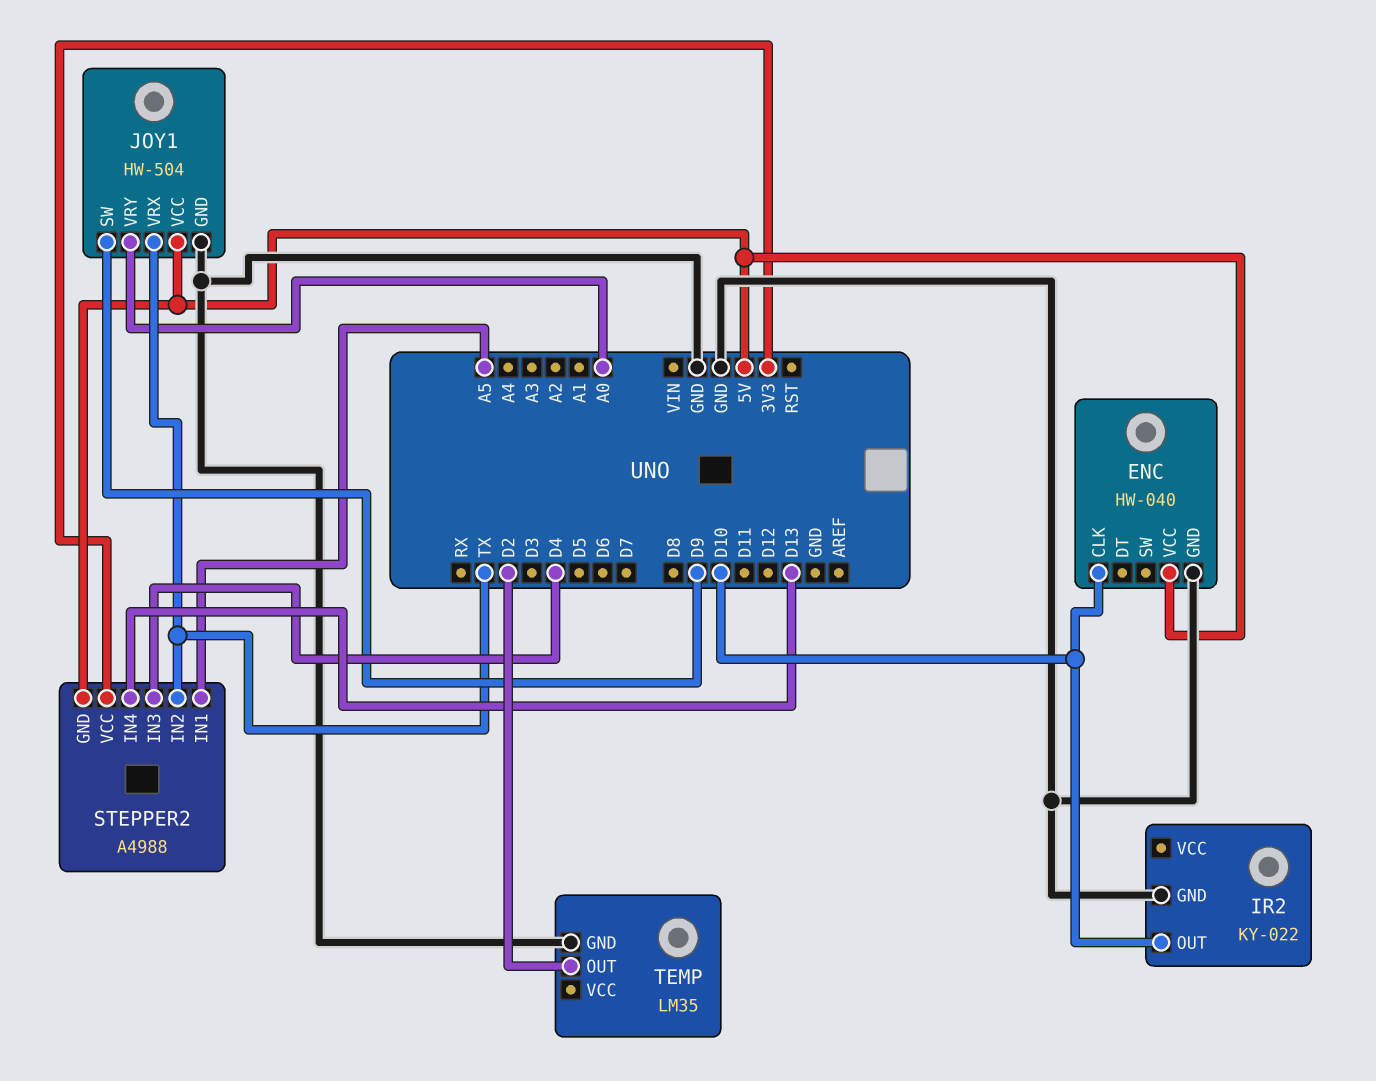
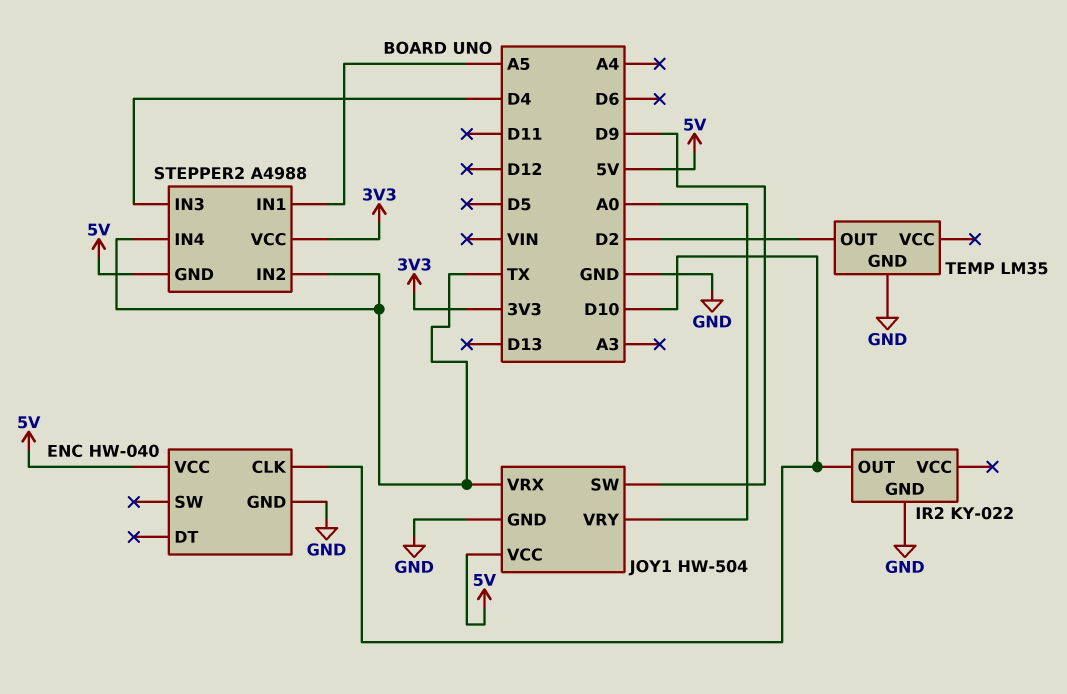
STEPPER2 pin IN4: D13 -> TX

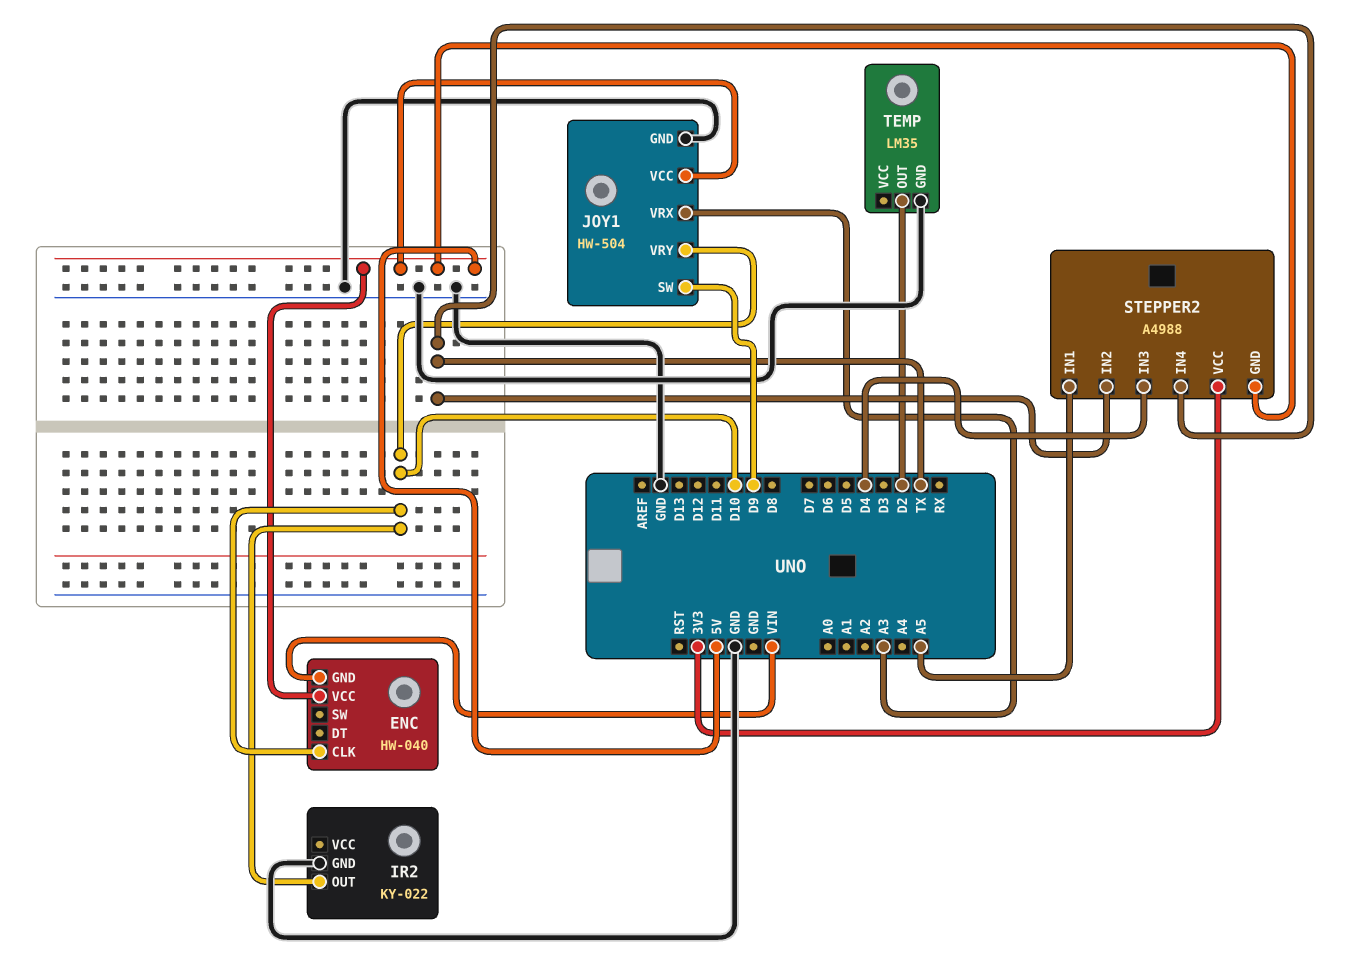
ENC pin GND: GND -> VIN
JOY1 pin VRX: TX -> A3
JOY1 pin VRY: A0 -> D10

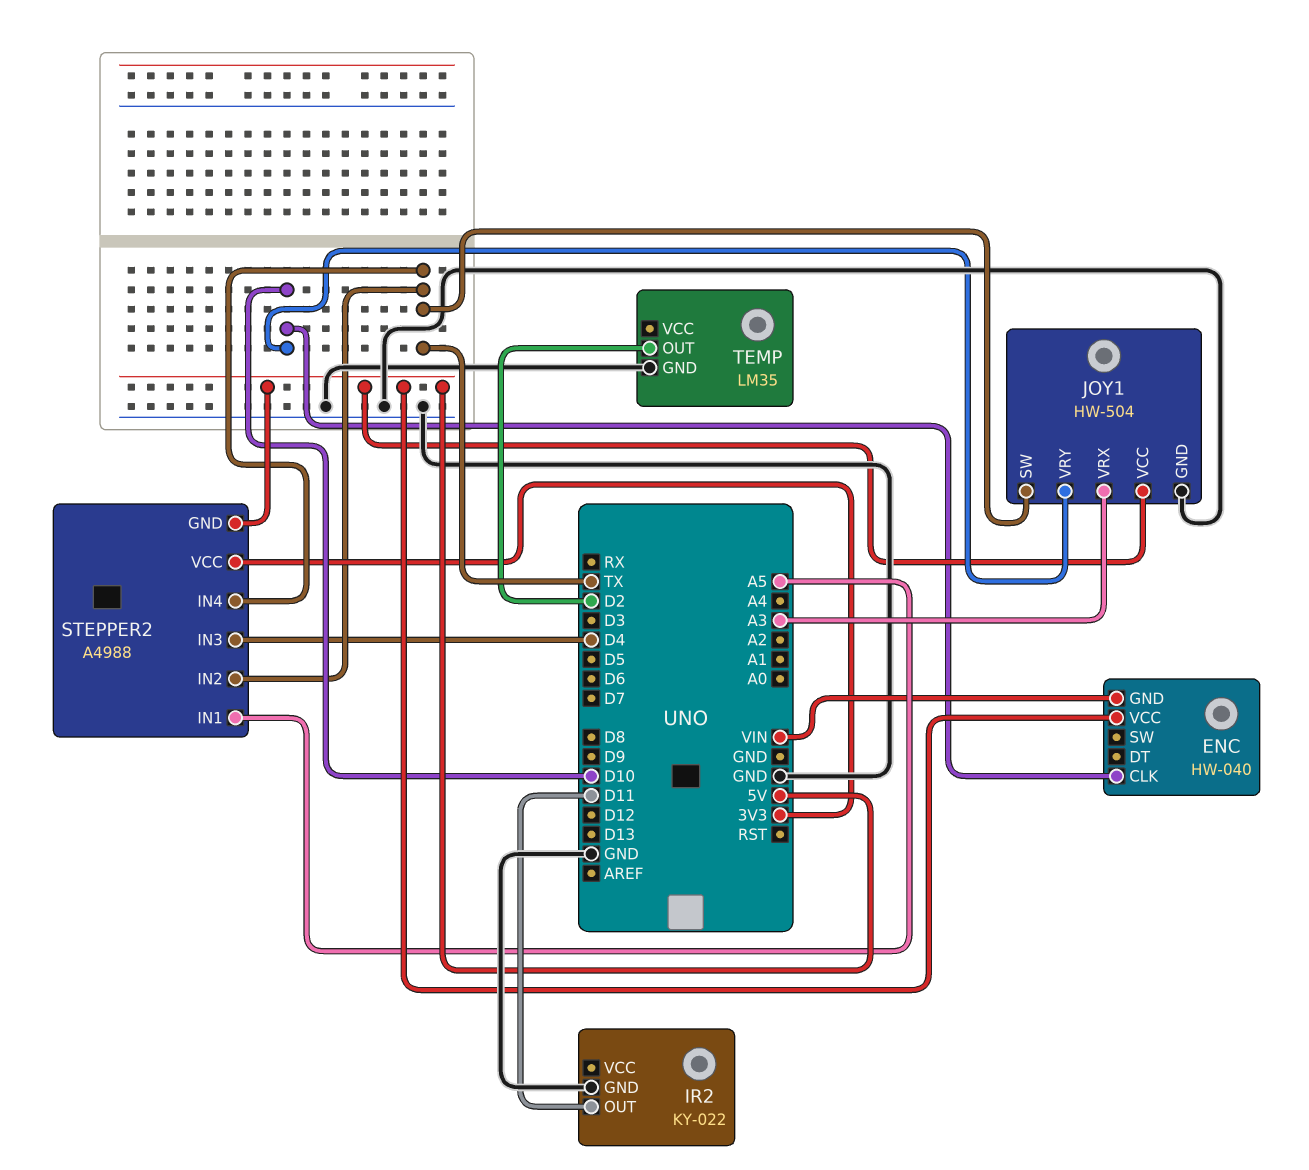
IR2 pin OUT: D10 -> D11
JOY1 pin SW: D9 -> TX

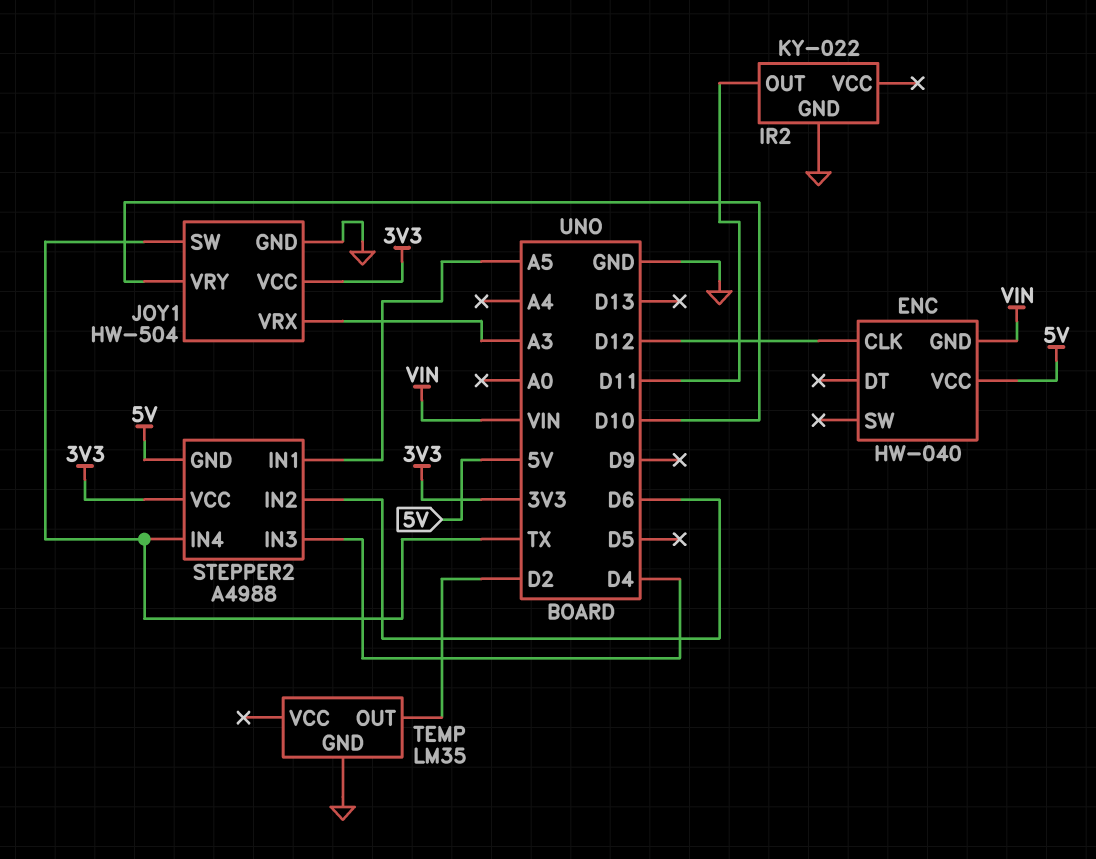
ENC pin CLK: D10 -> D12
JOY1 pin VCC: 5V -> 3V3
STEPPER2 pin IN2: TX -> D6

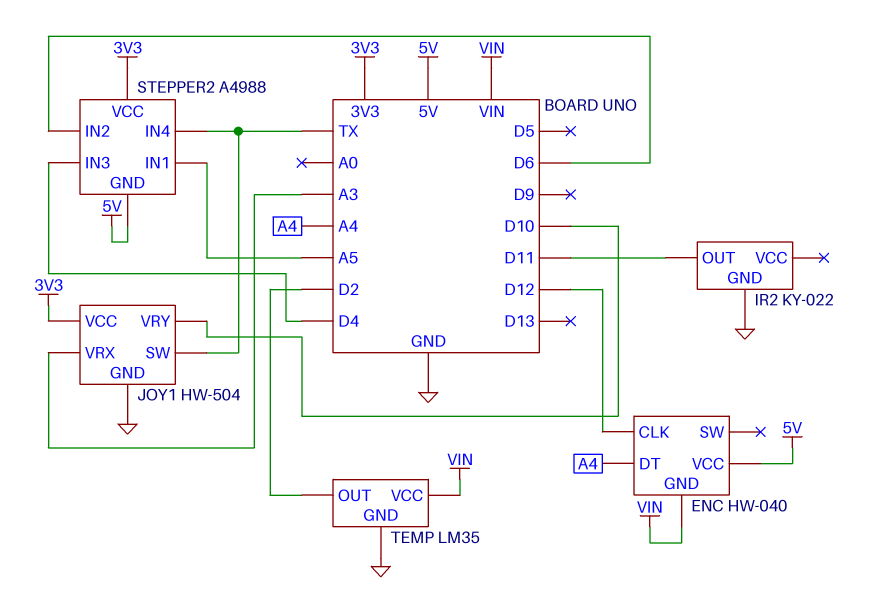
ENC pin DT: none -> A4
TEMP pin VCC: none -> VIN

